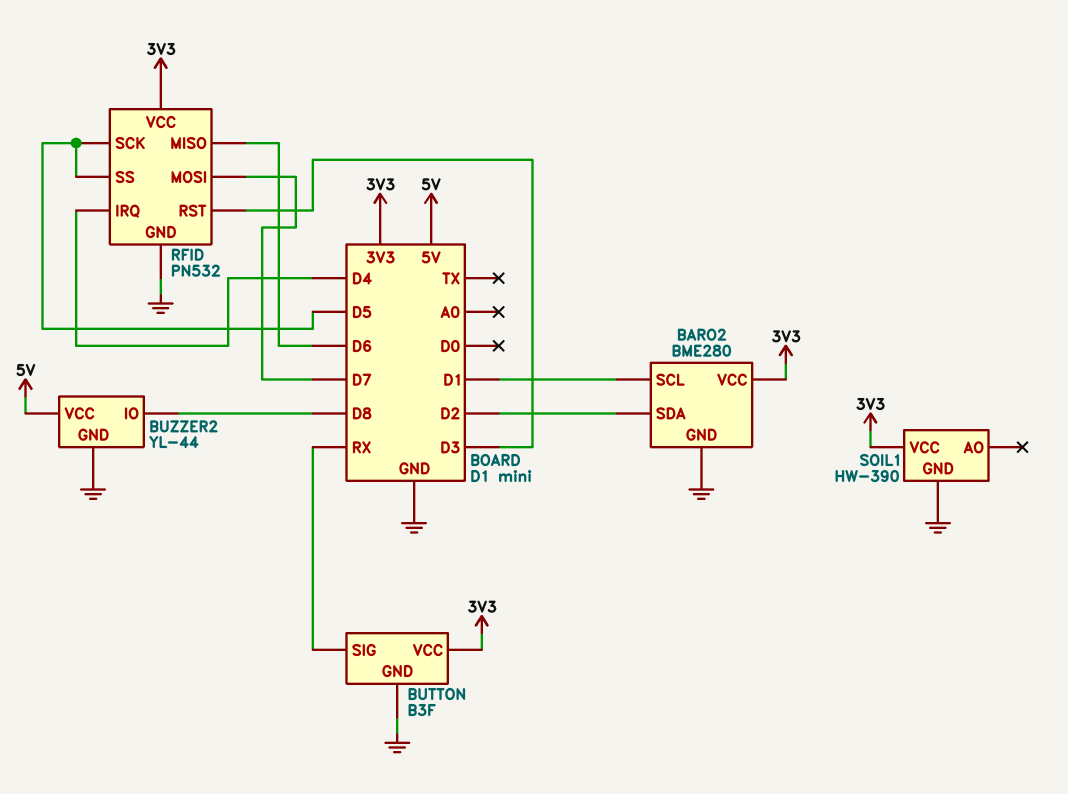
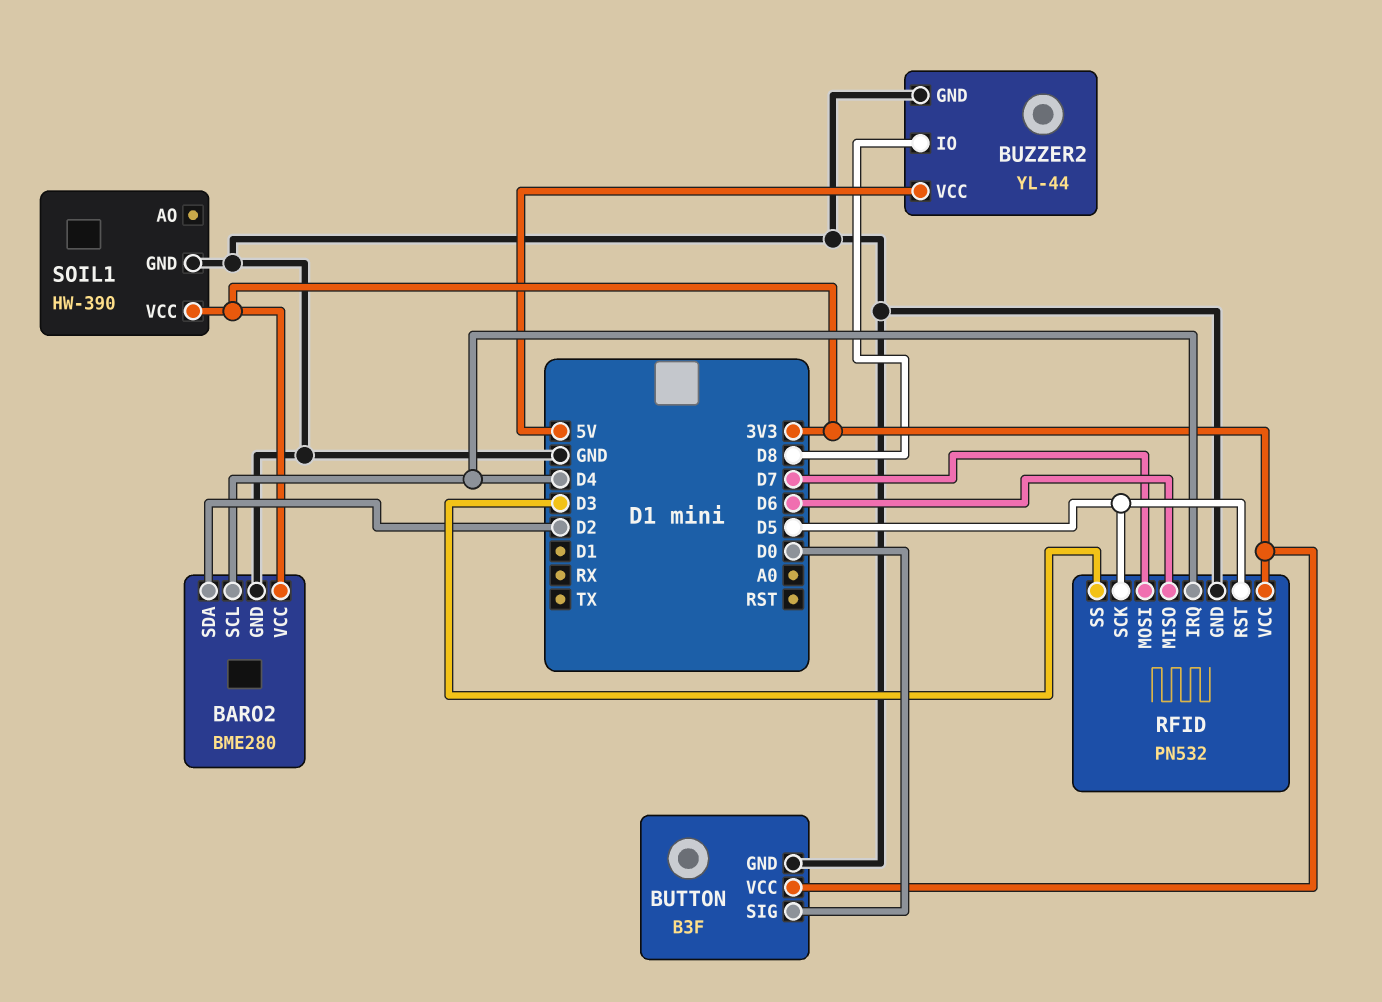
BARO2 pin SCL: D1 -> D4
BUTTON pin SIG: RX -> D0
RFID pin RST: D3 -> D5
RFID pin SS: D5 -> D3

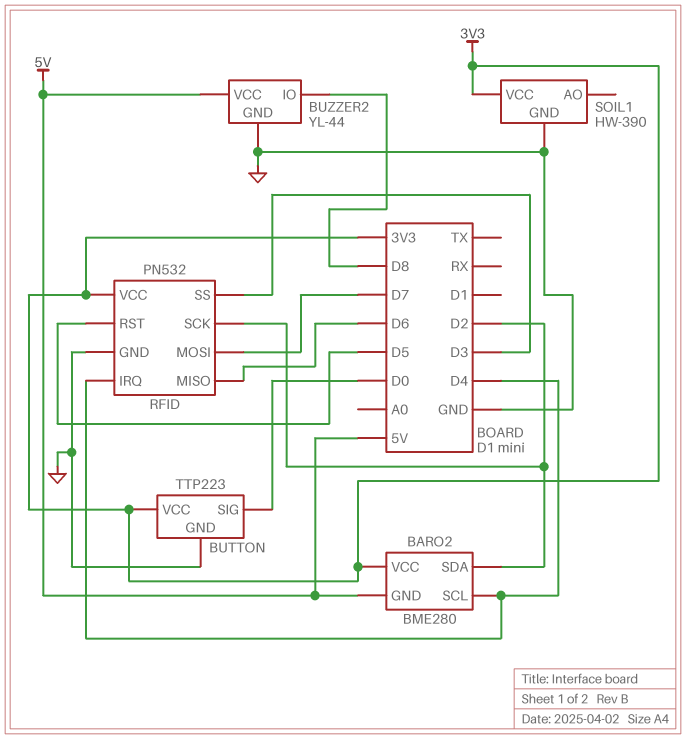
BARO2 pin GND: GND -> 5V
BUTTON: B3F -> TTP223
RFID pin SCK: D5 -> D2

